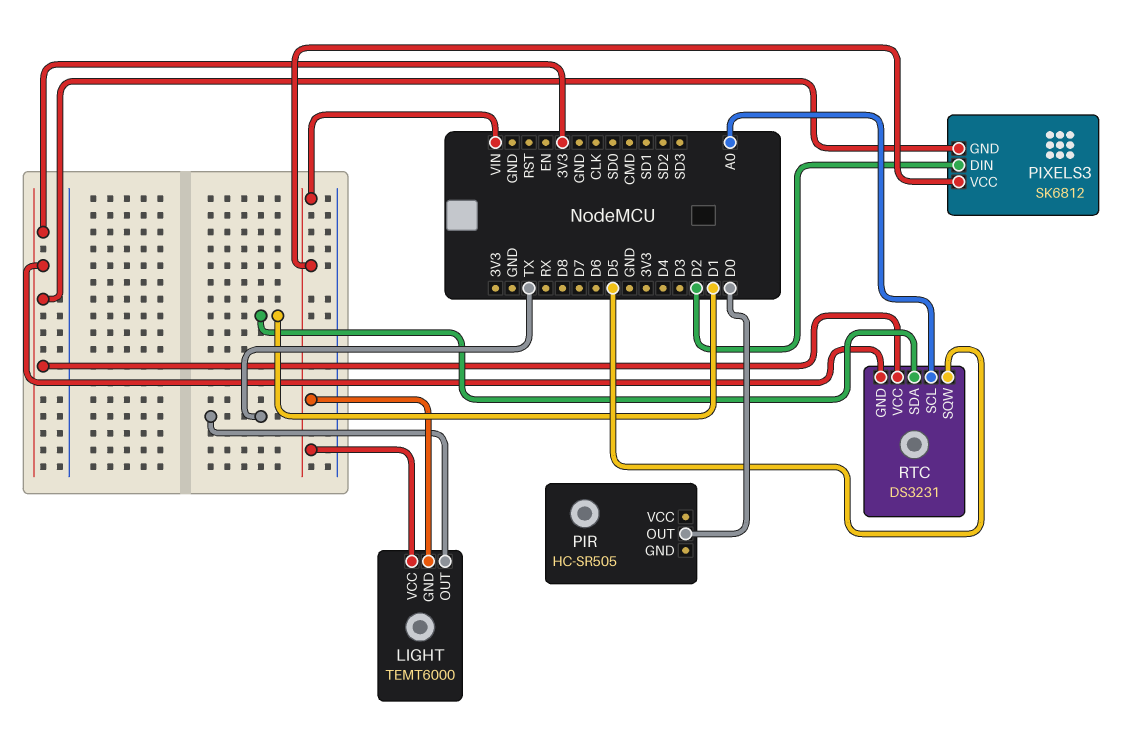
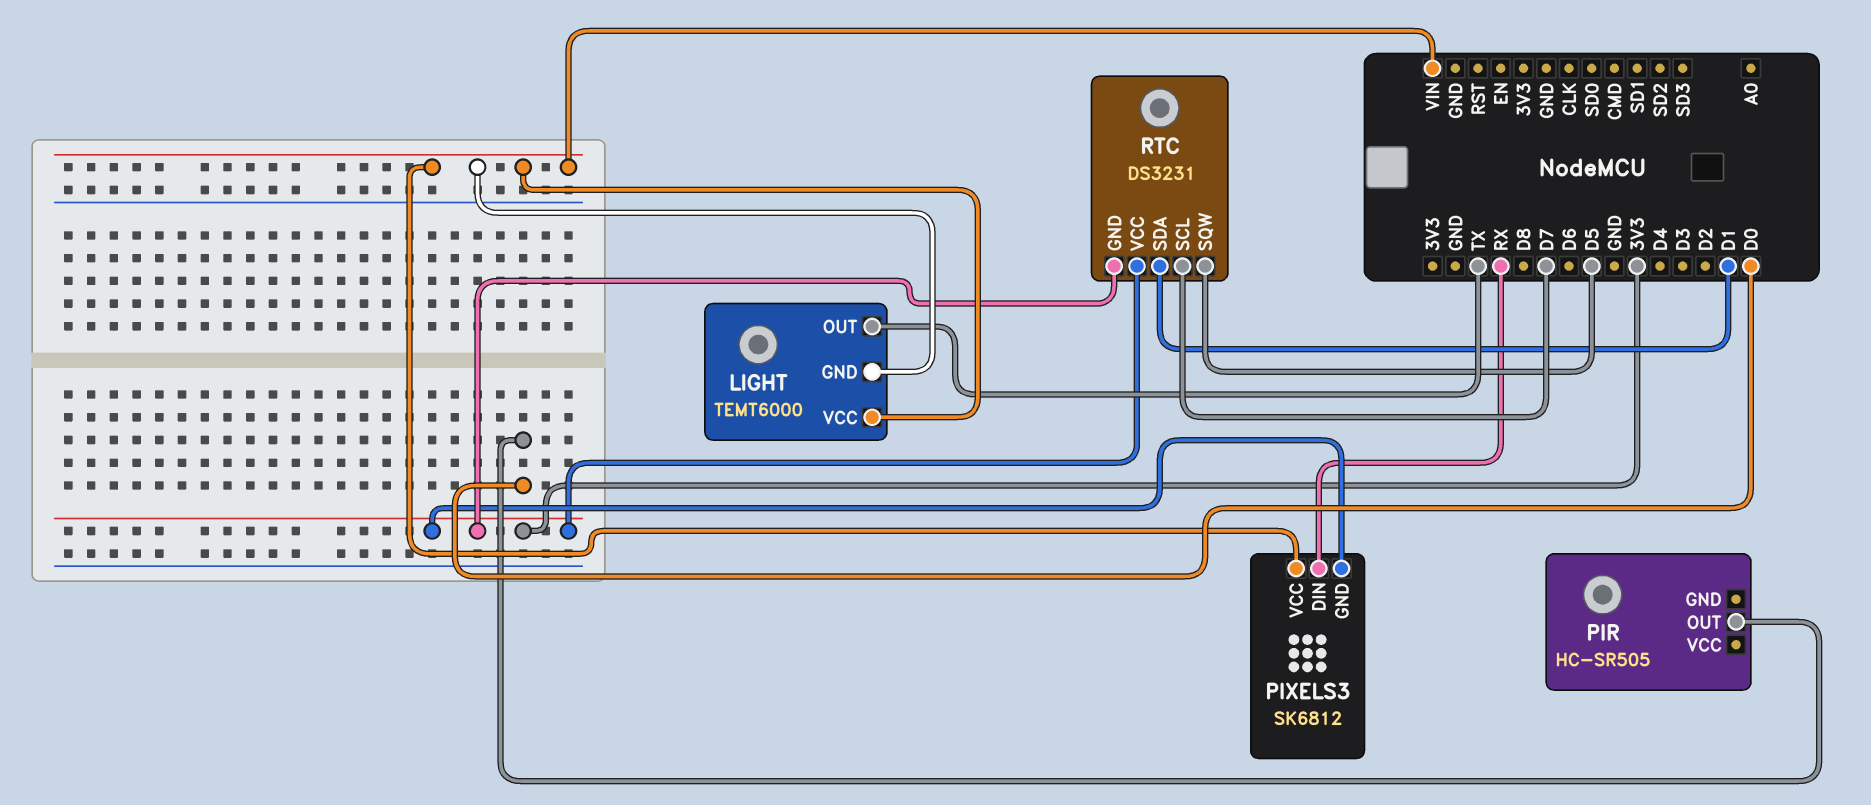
PIXELS3 pin DIN: D2 -> RX
RTC pin SCL: A0 -> D7

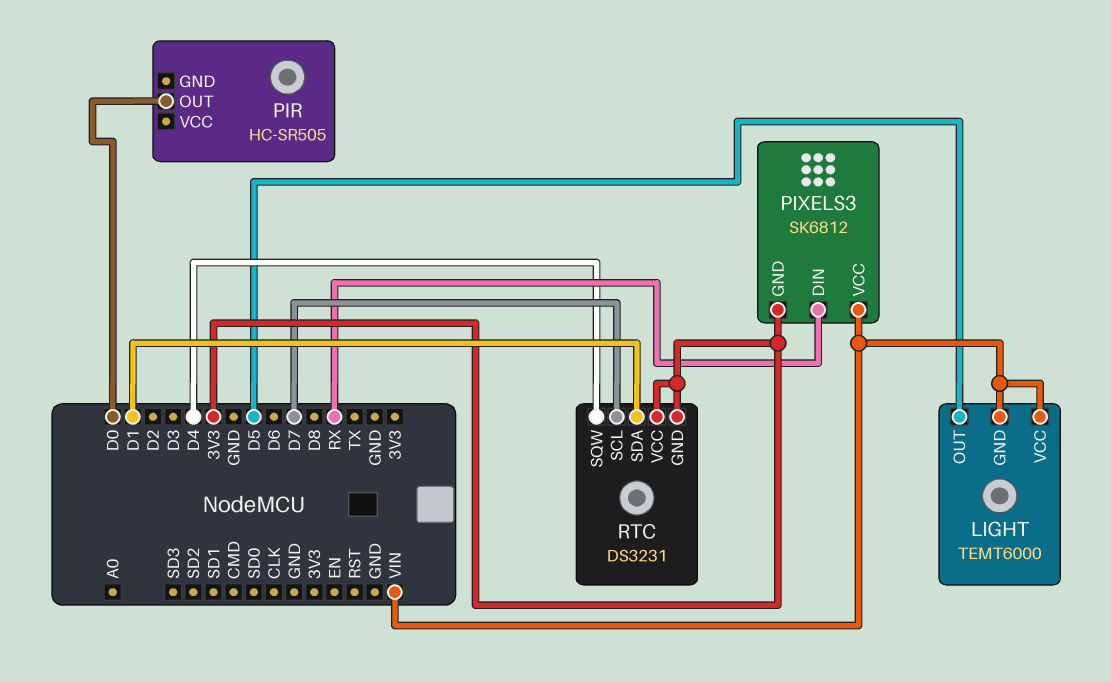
LIGHT pin OUT: TX -> D5
RTC pin SQW: D5 -> D4

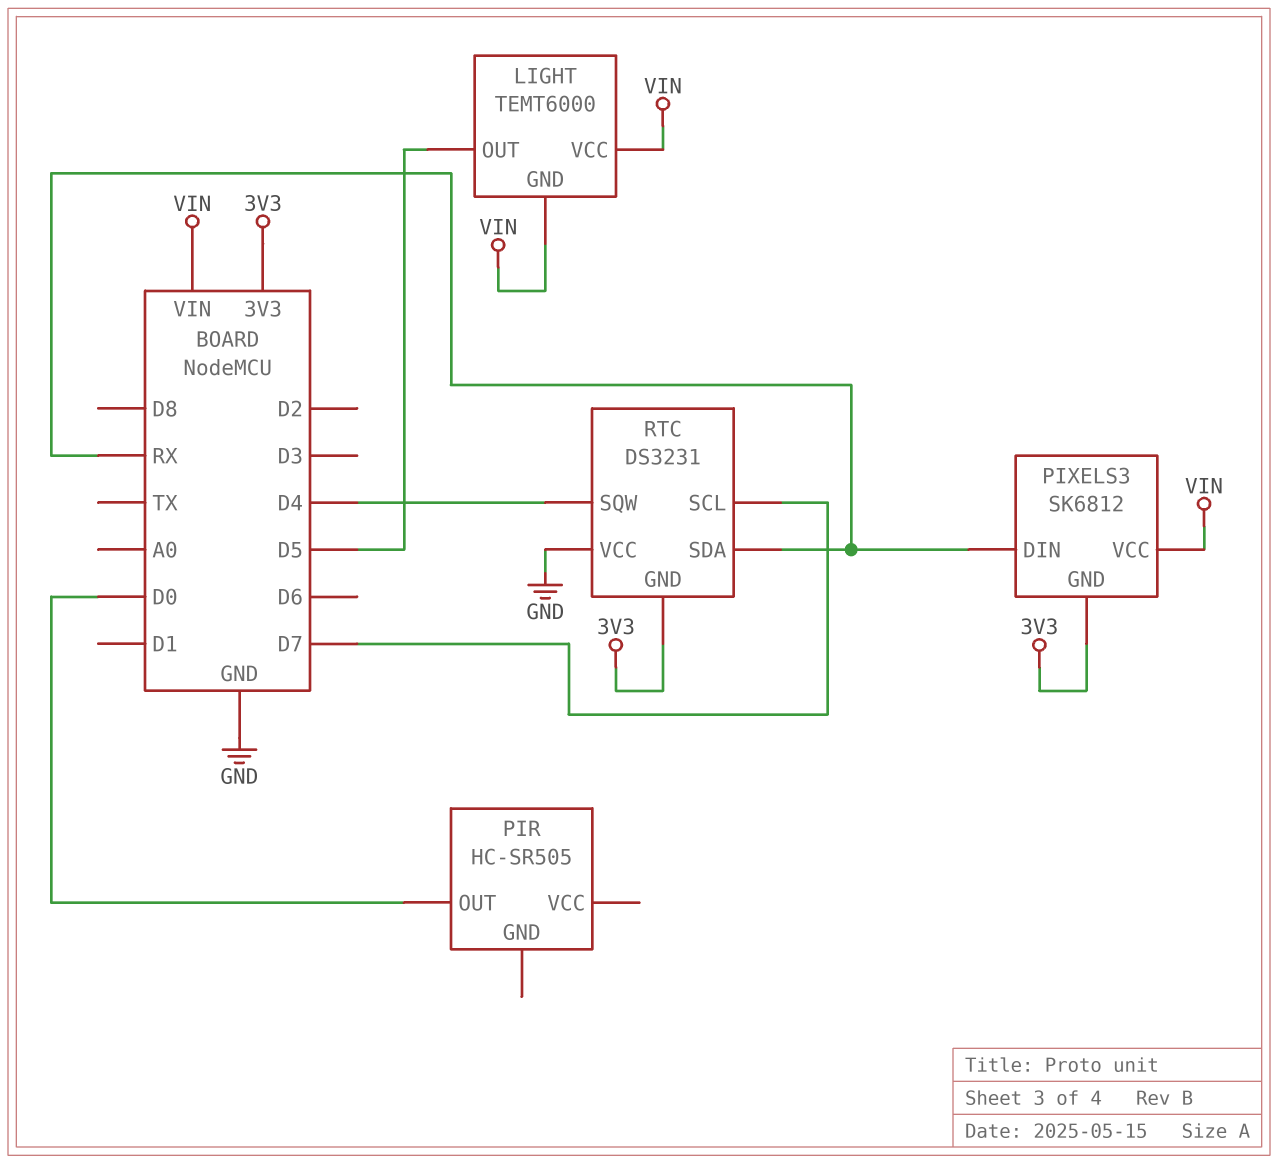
RTC pin SDA: D1 -> RX
RTC pin VCC: 3V3 -> GND

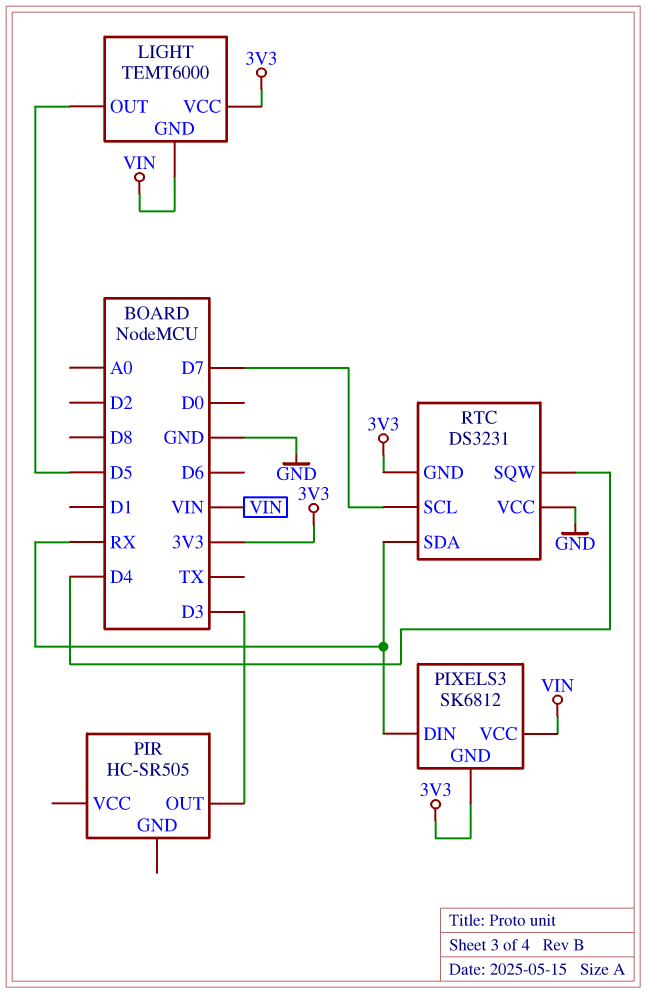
LIGHT pin VCC: VIN -> 3V3
PIR pin OUT: D0 -> D3

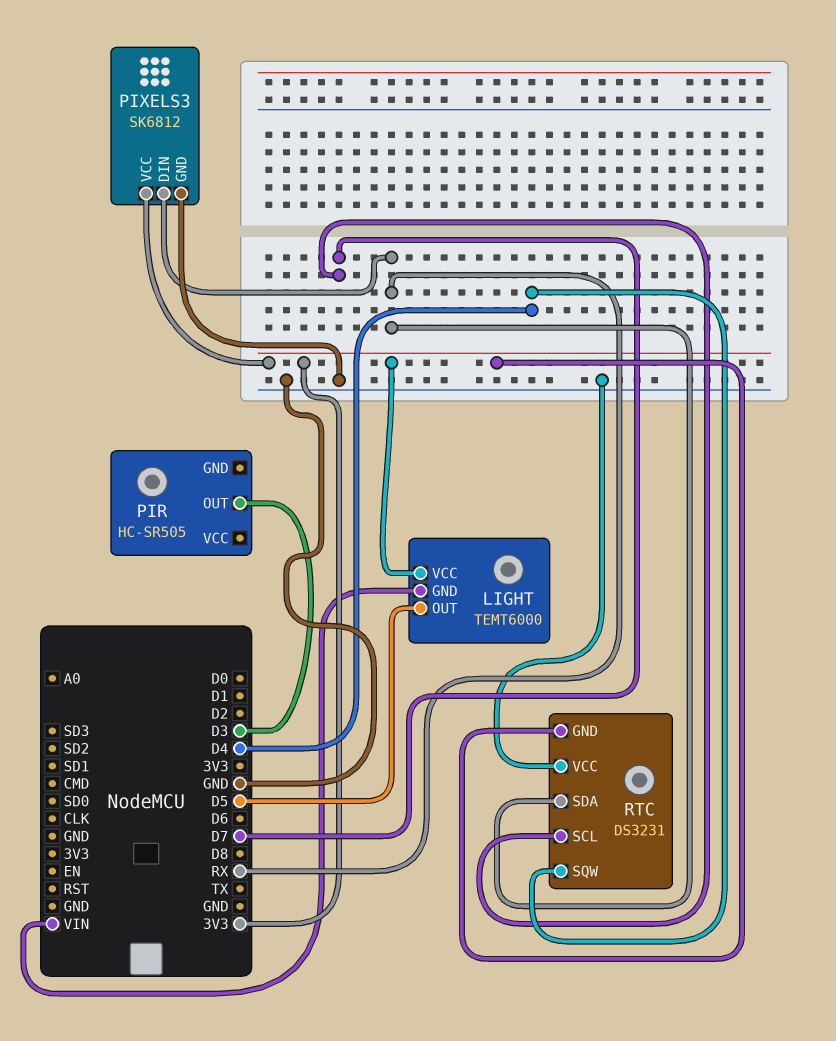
PIXELS3 pin GND: 3V3 -> GND
PIXELS3 pin VCC: VIN -> 3V3

